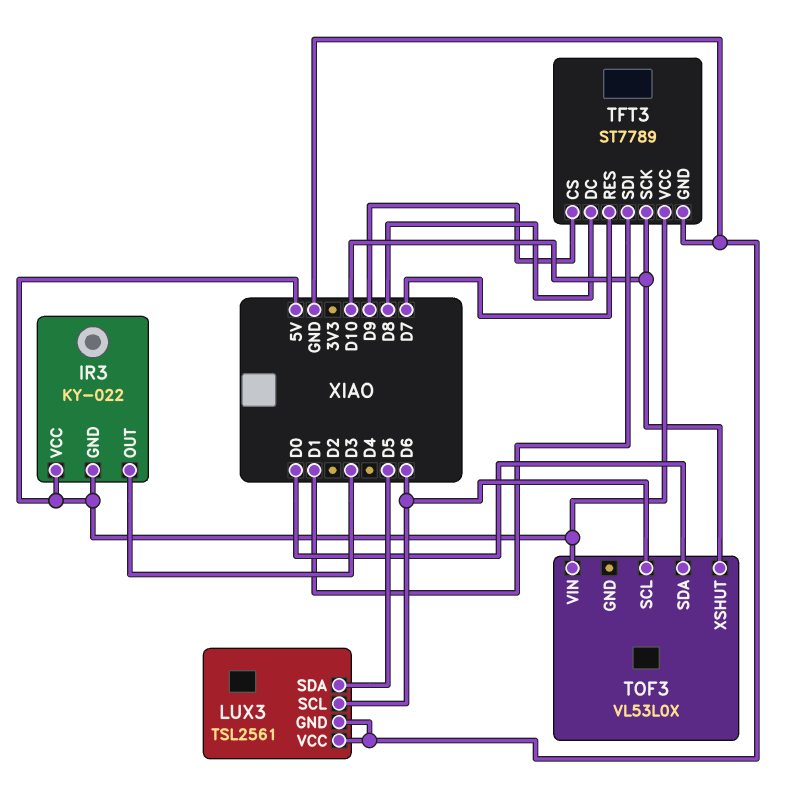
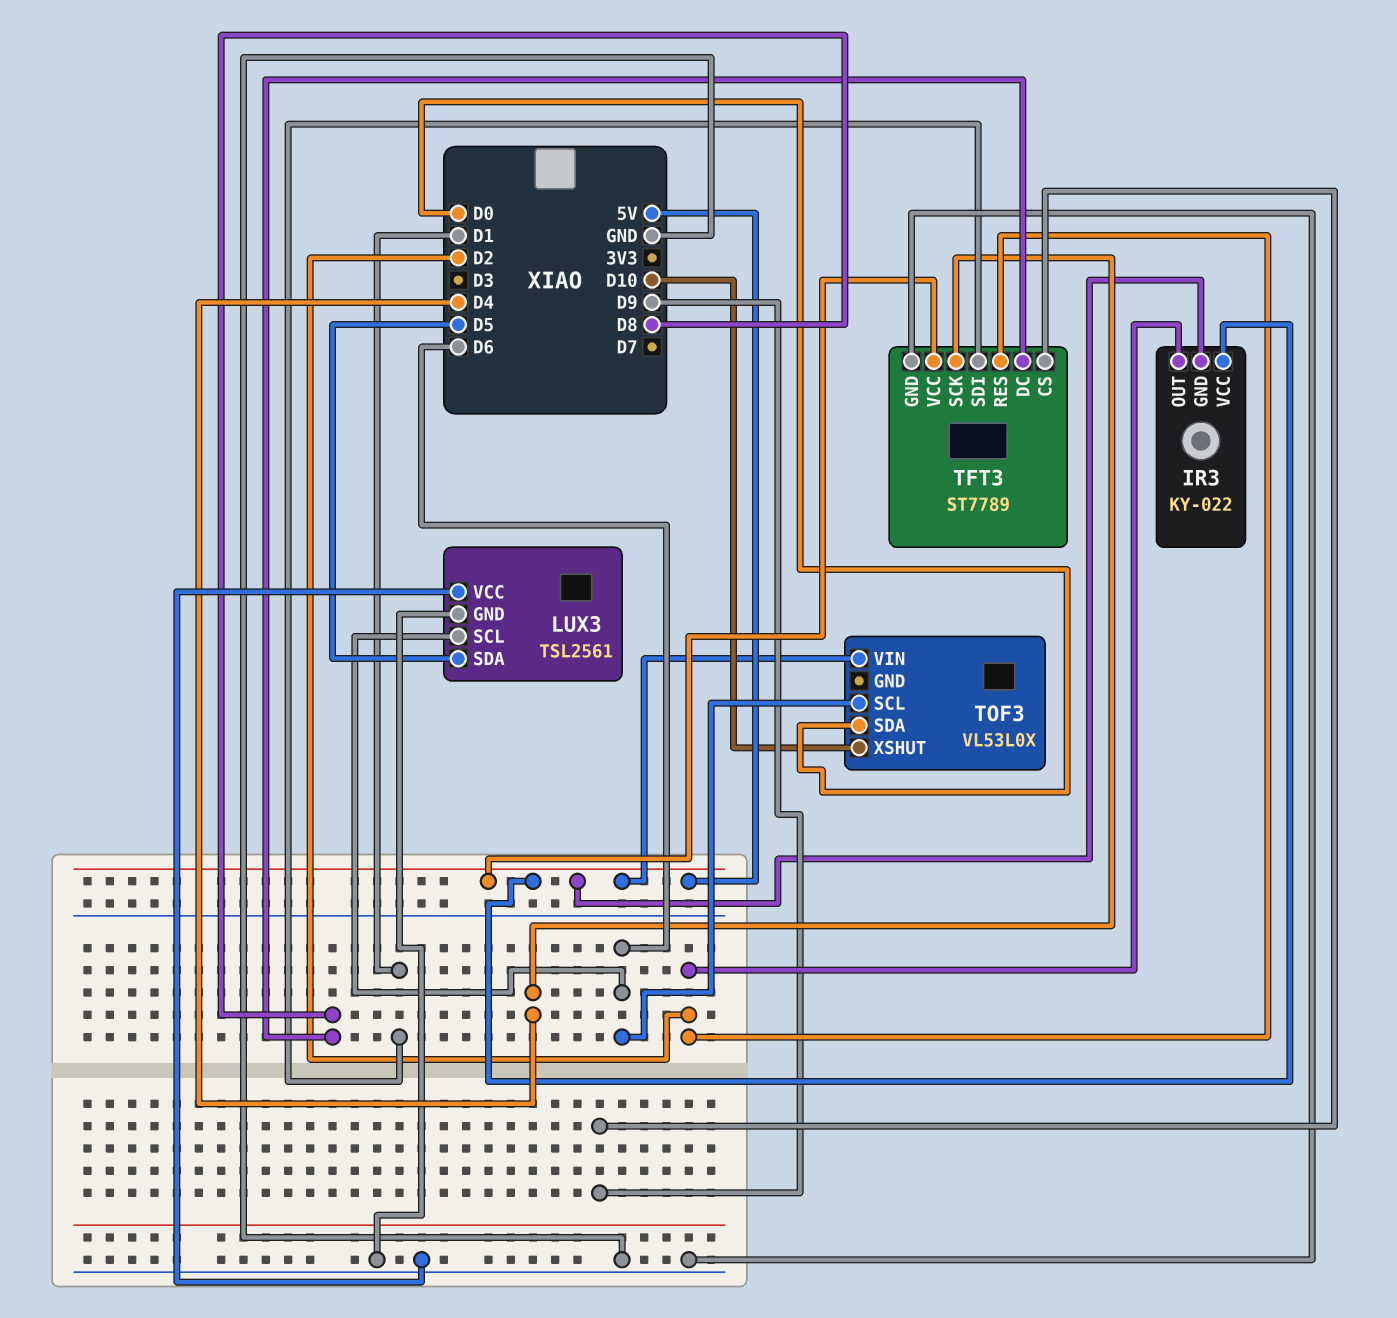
IR3 pin OUT: D3 -> D2
TFT3 pin RES: D7 -> D2
TFT3 pin SCK: D10 -> D4

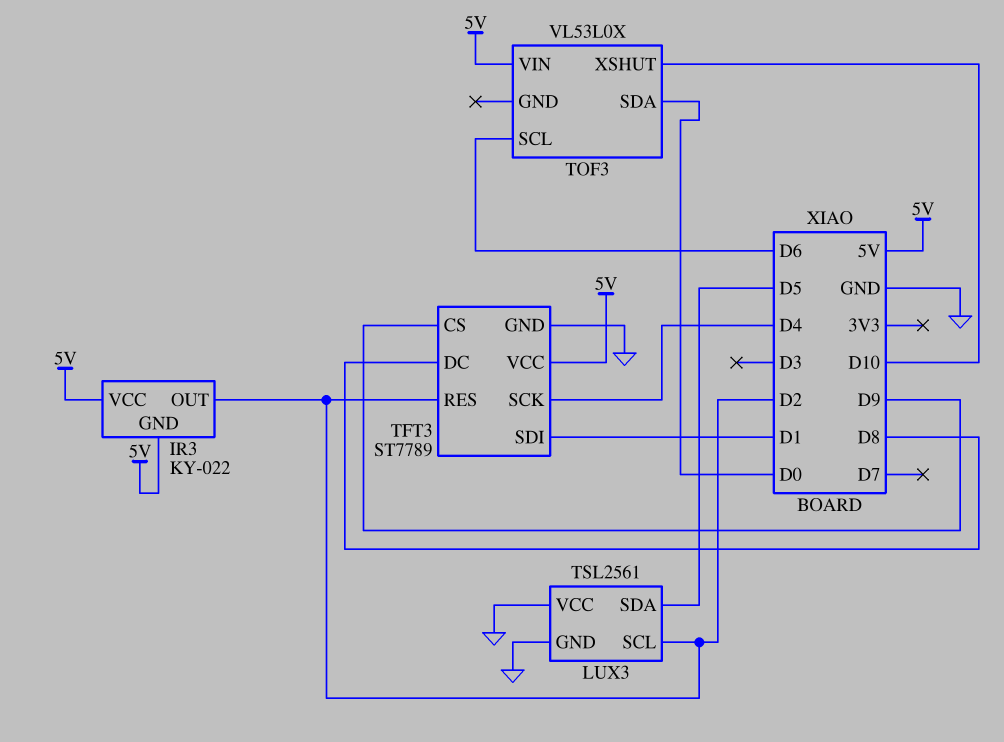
LUX3 pin SCL: D6 -> D2

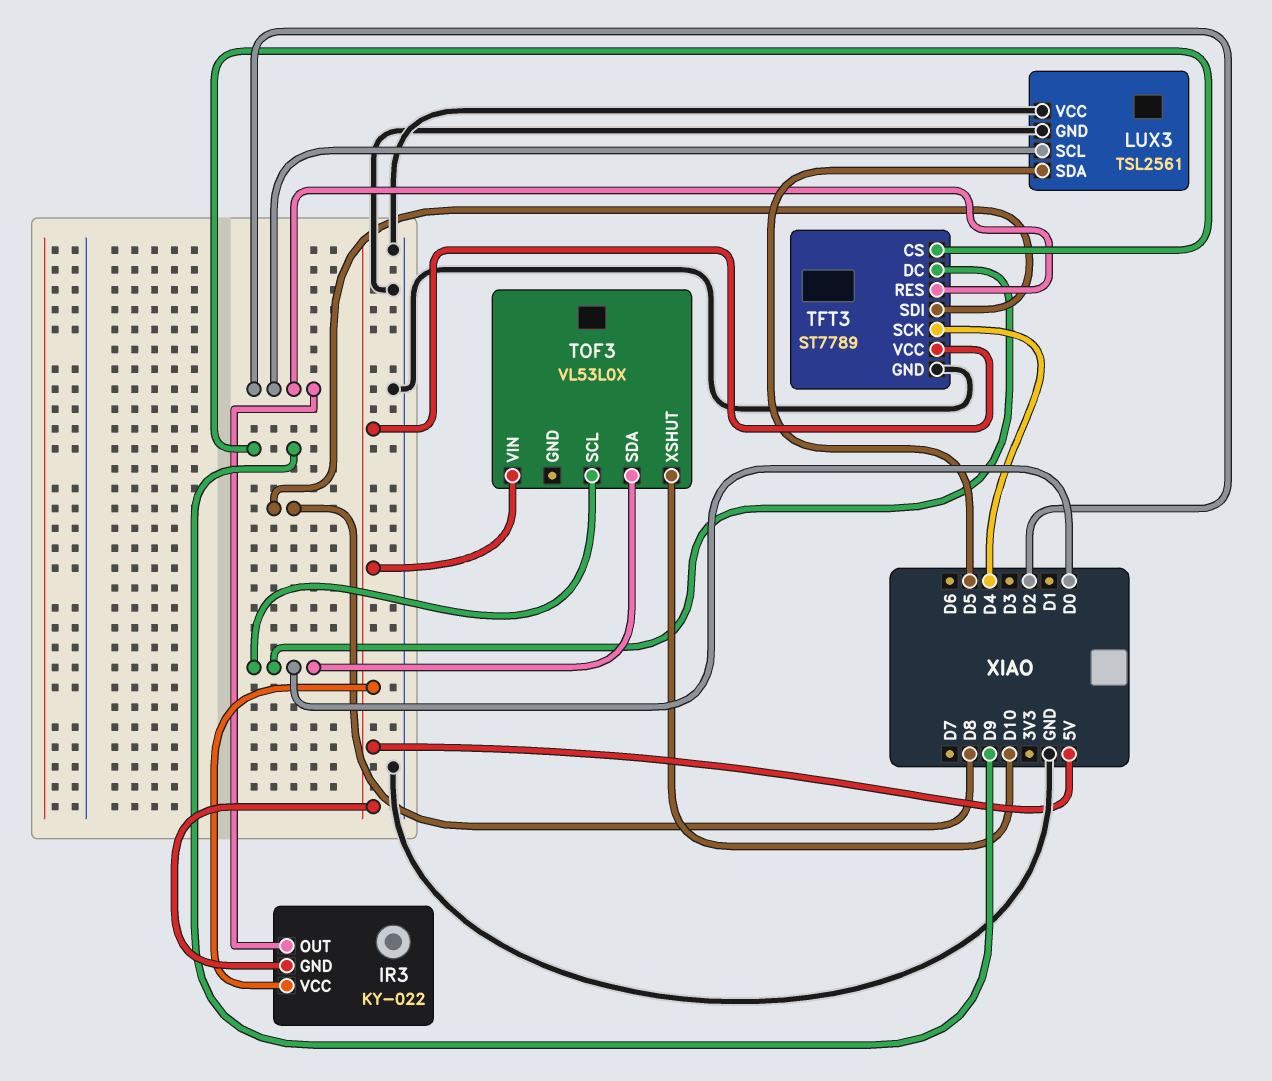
TFT3 pin DC: D8 -> D0
TFT3 pin SDI: D1 -> D8
TOF3 pin SCL: D6 -> D0

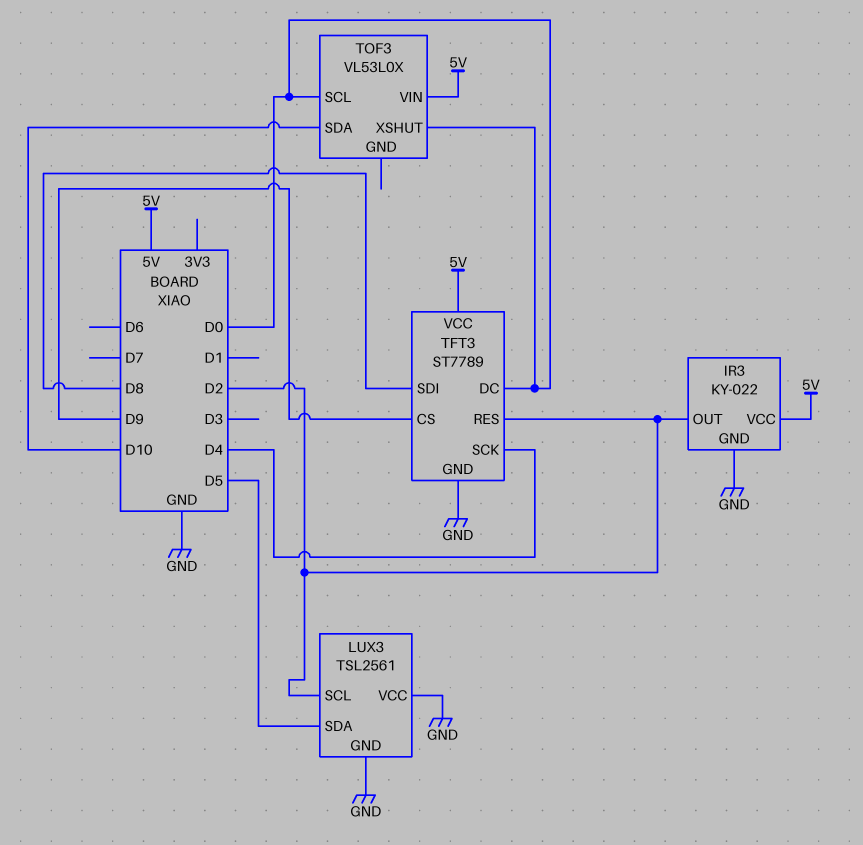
IR3 pin GND: 5V -> GND
TOF3 pin SDA: D0 -> D10
TOF3 pin XSHUT: D10 -> D0

